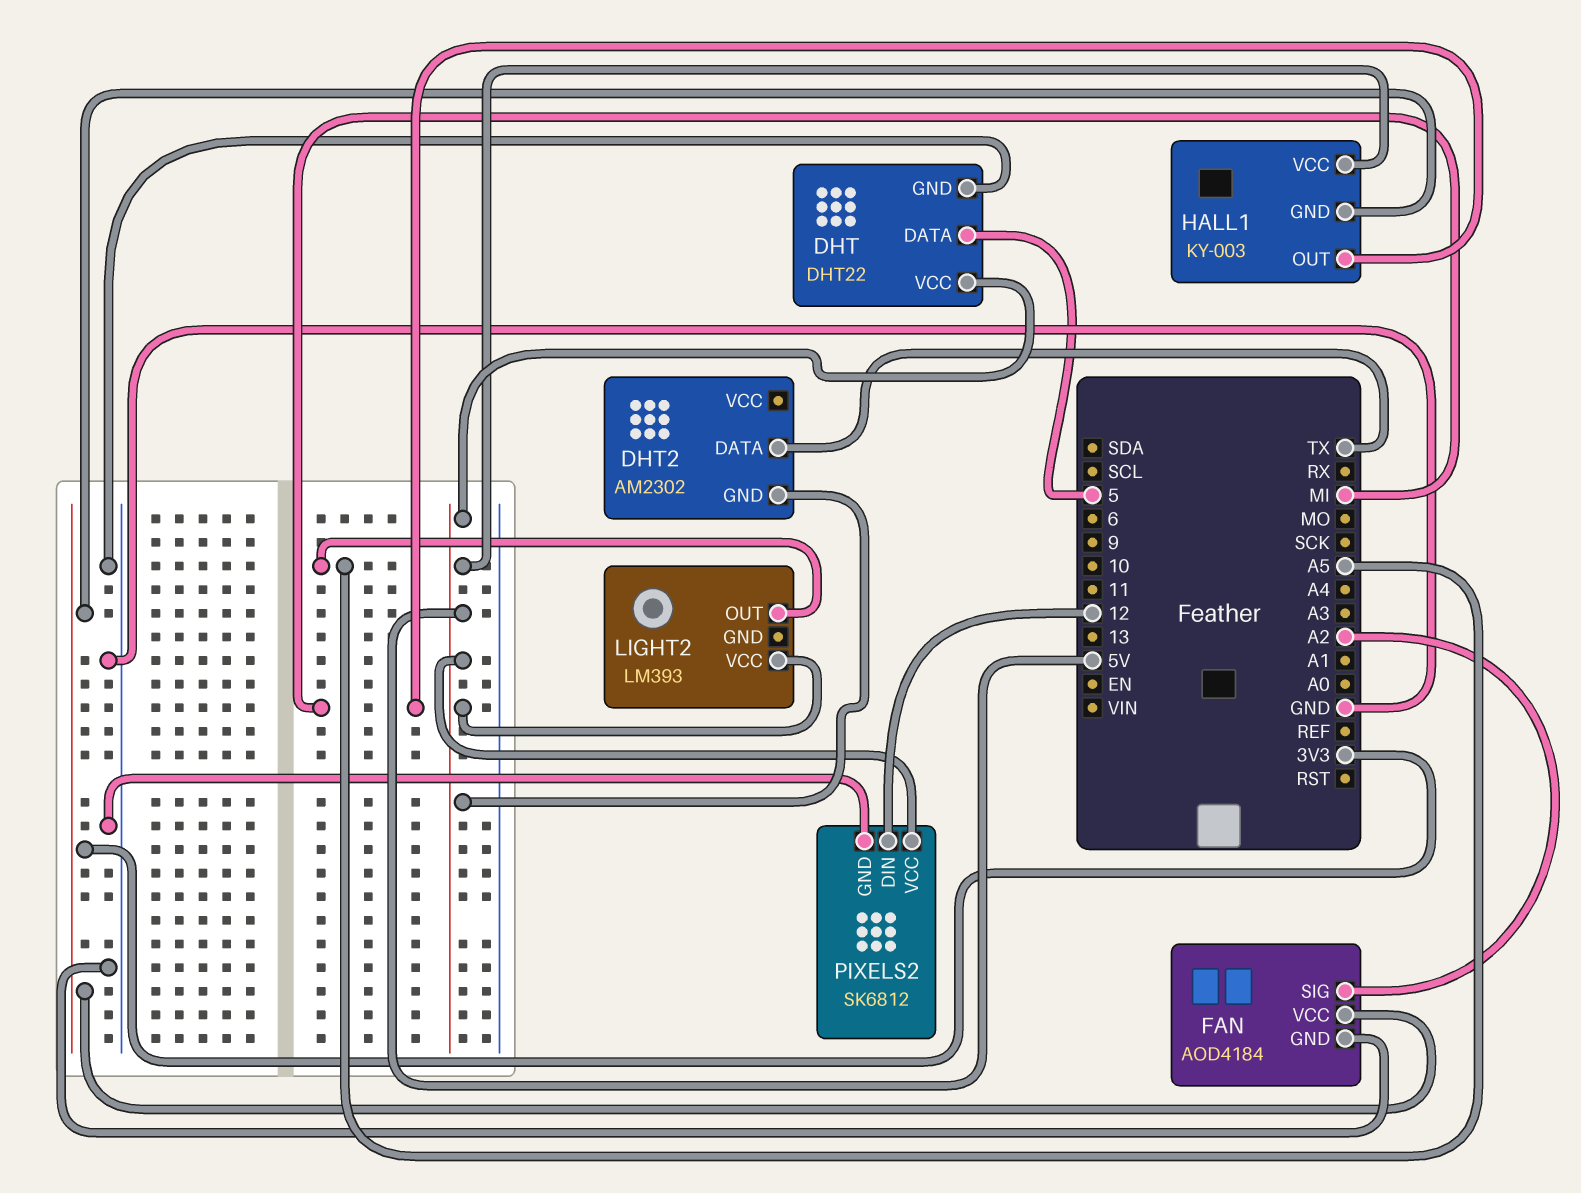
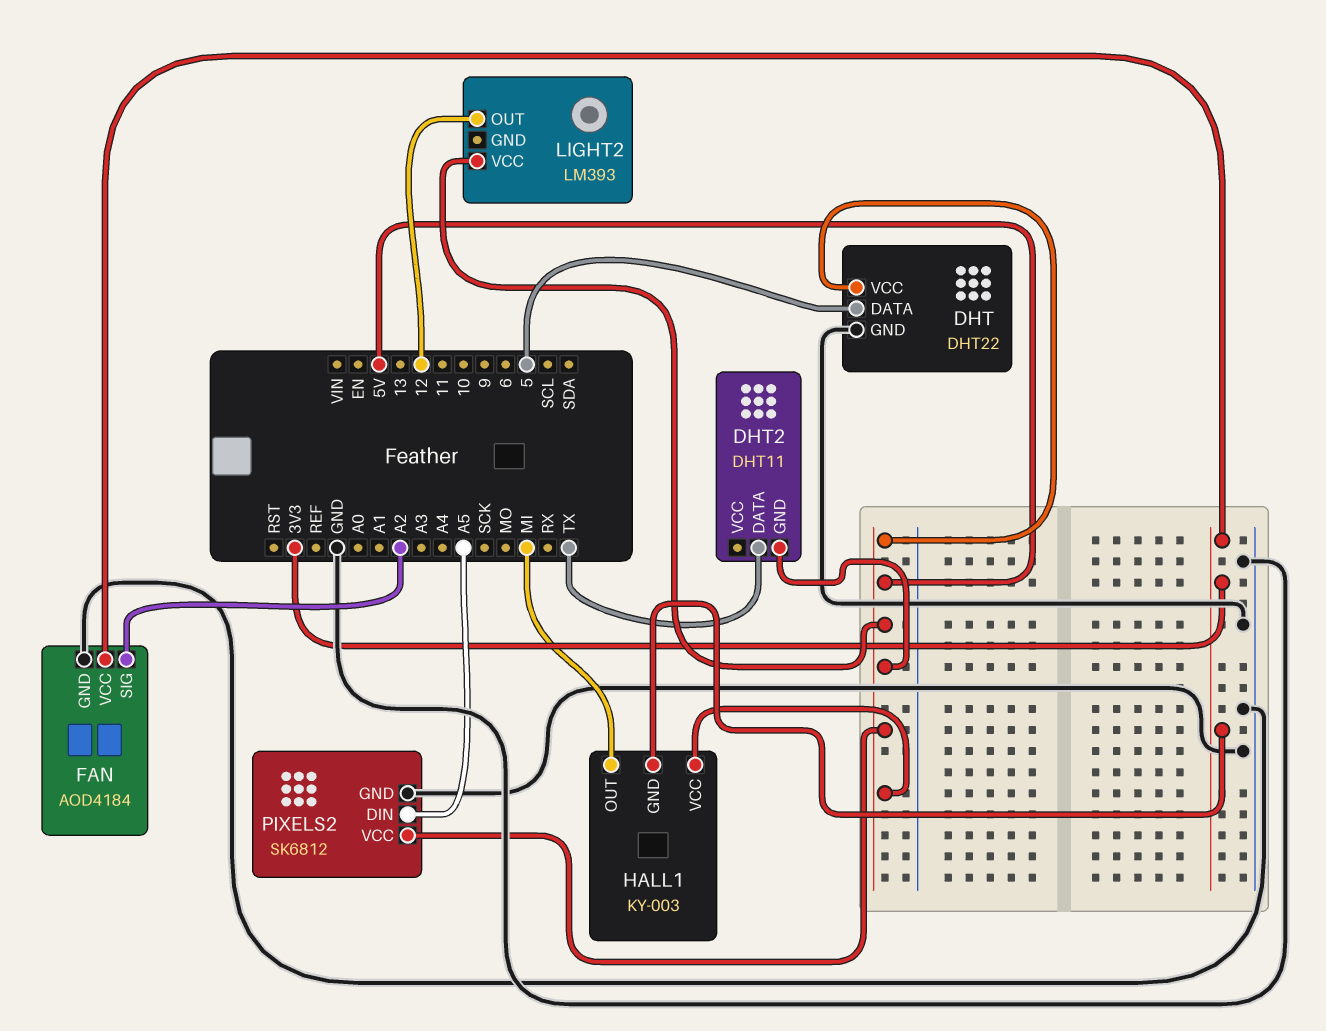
DHT2: AM2302 -> DHT11
LIGHT2 pin OUT: A5 -> 12
PIXELS2 pin DIN: 12 -> A5

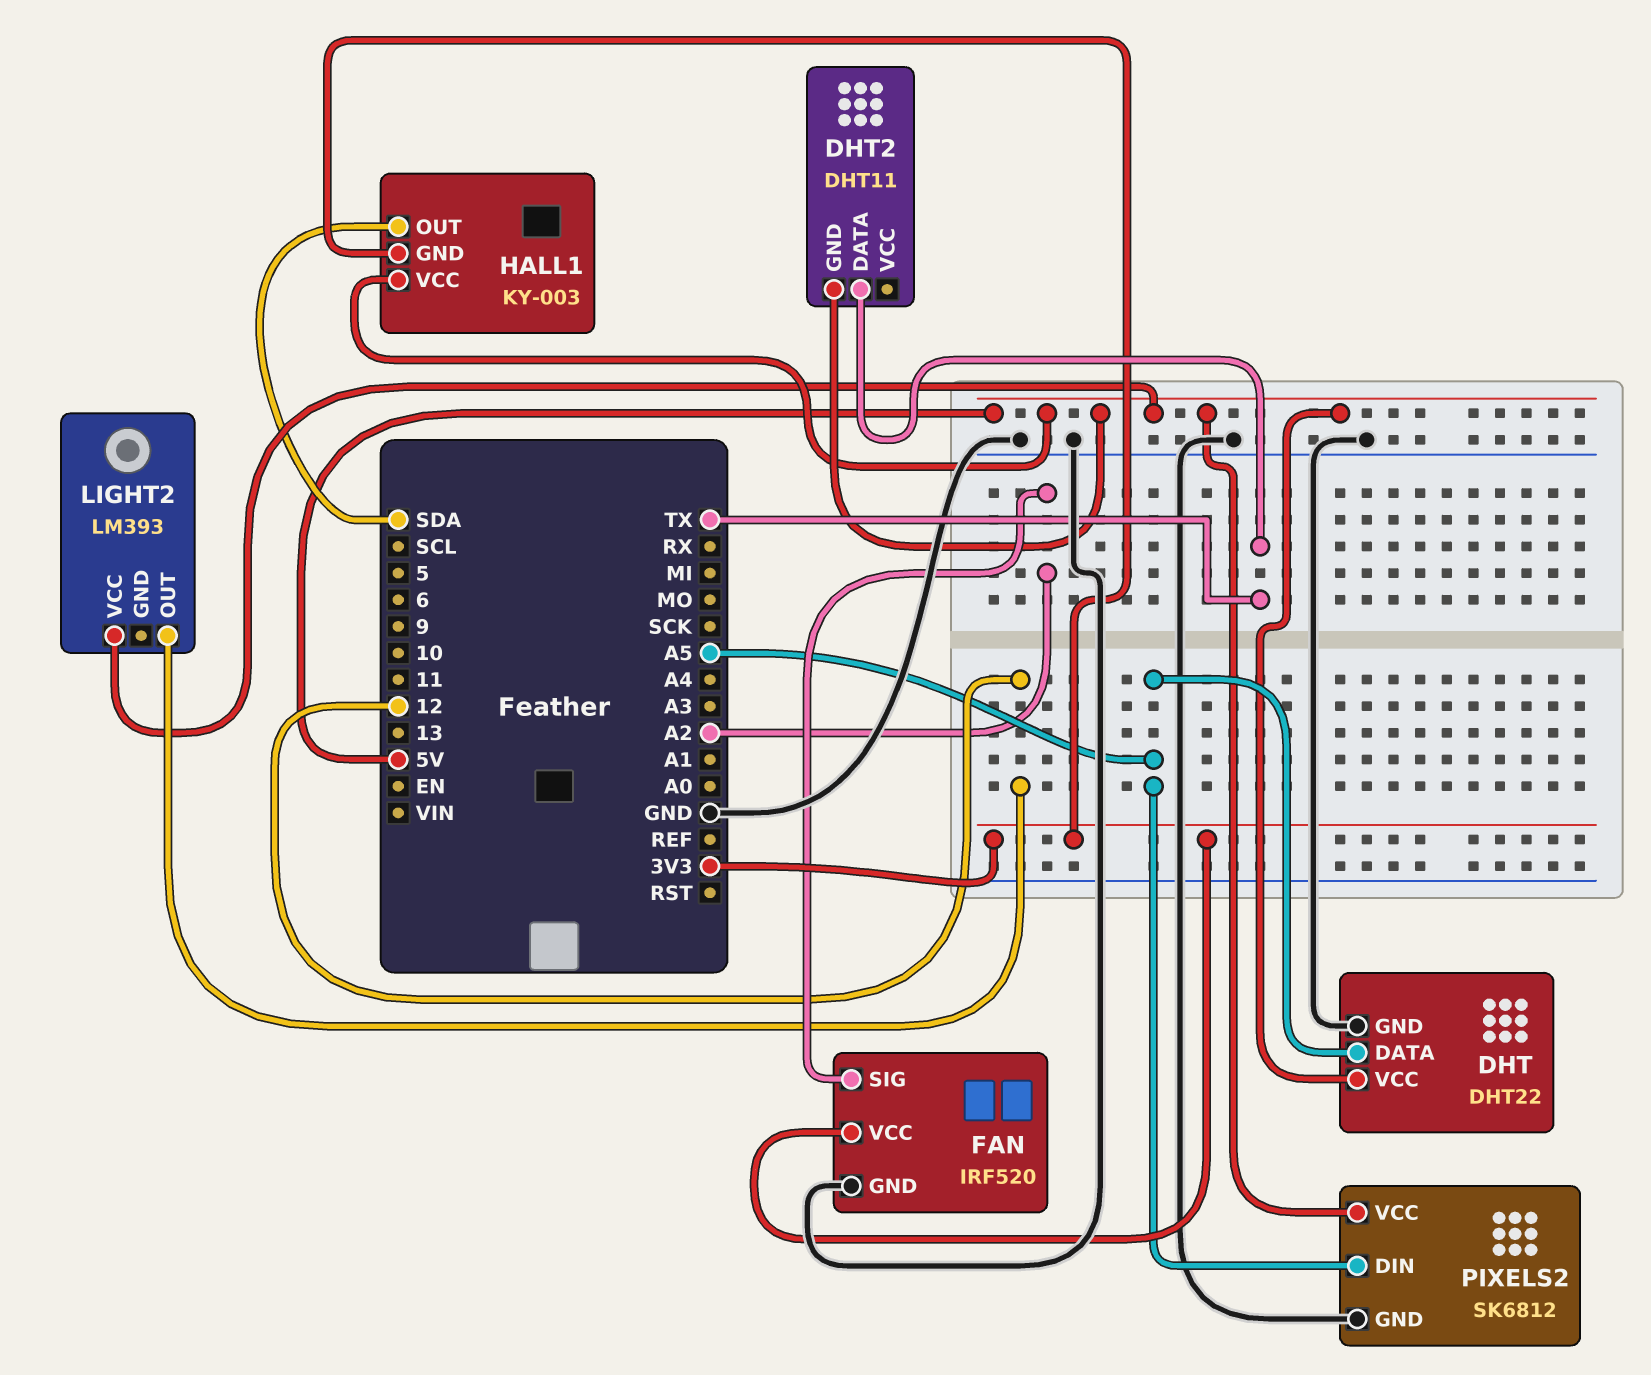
DHT pin DATA: 5 -> A5
FAN: AOD4184 -> IRF520
HALL1 pin OUT: MI -> SDA

